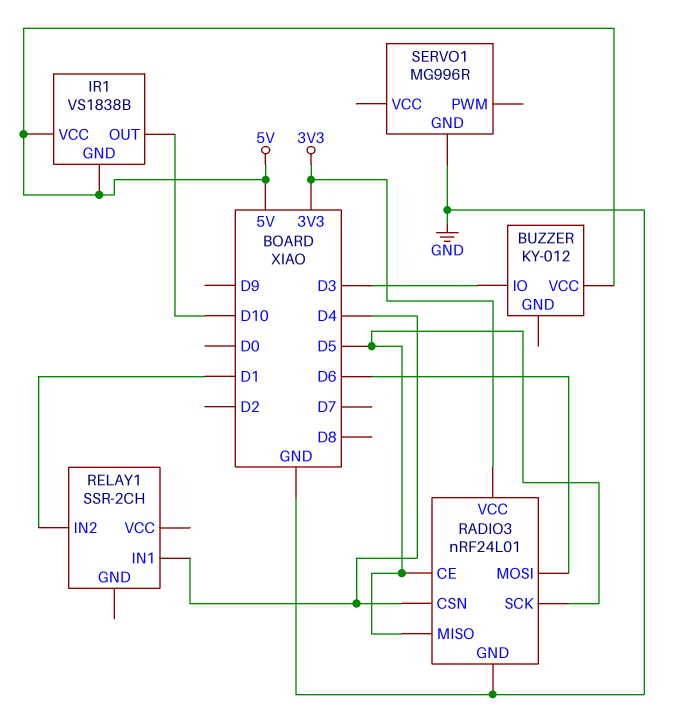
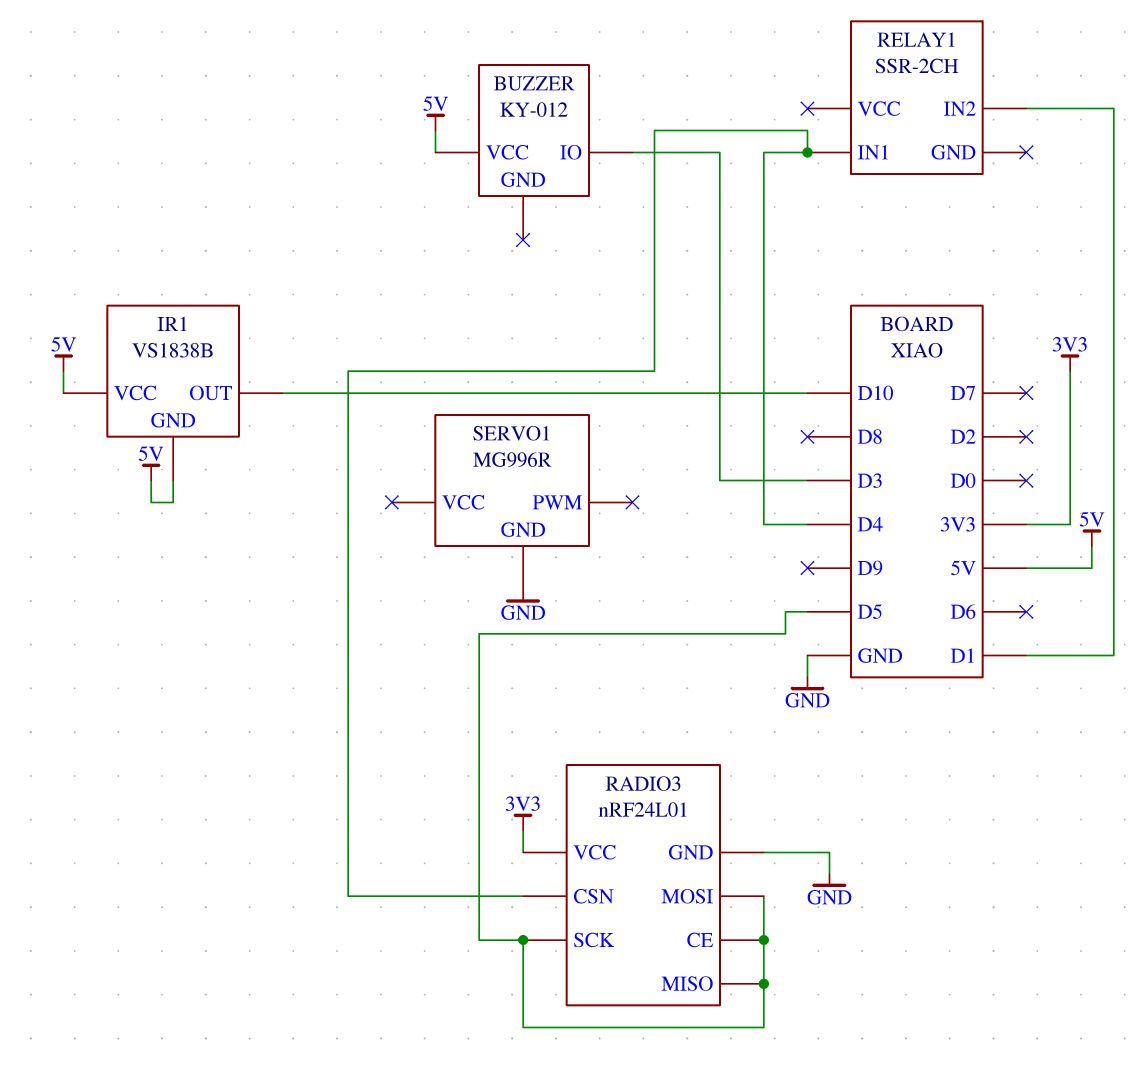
RADIO3 pin MOSI: D6 -> D5

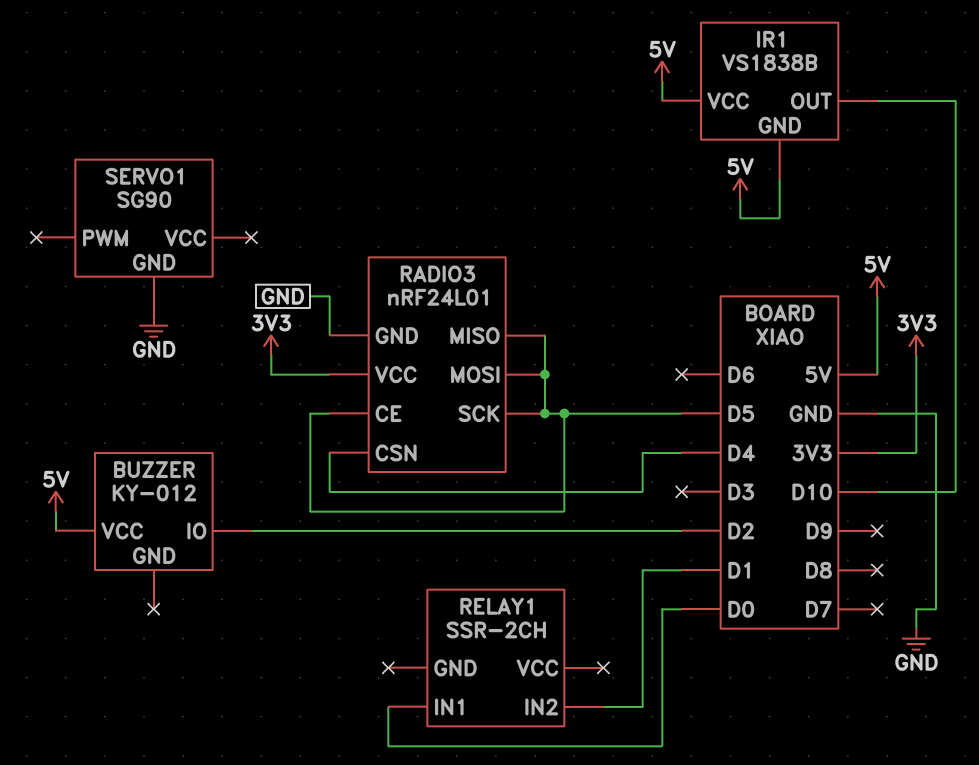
BUZZER pin IO: D3 -> D2
RELAY1 pin IN1: D4 -> D0
SERVO1: MG996R -> SG90

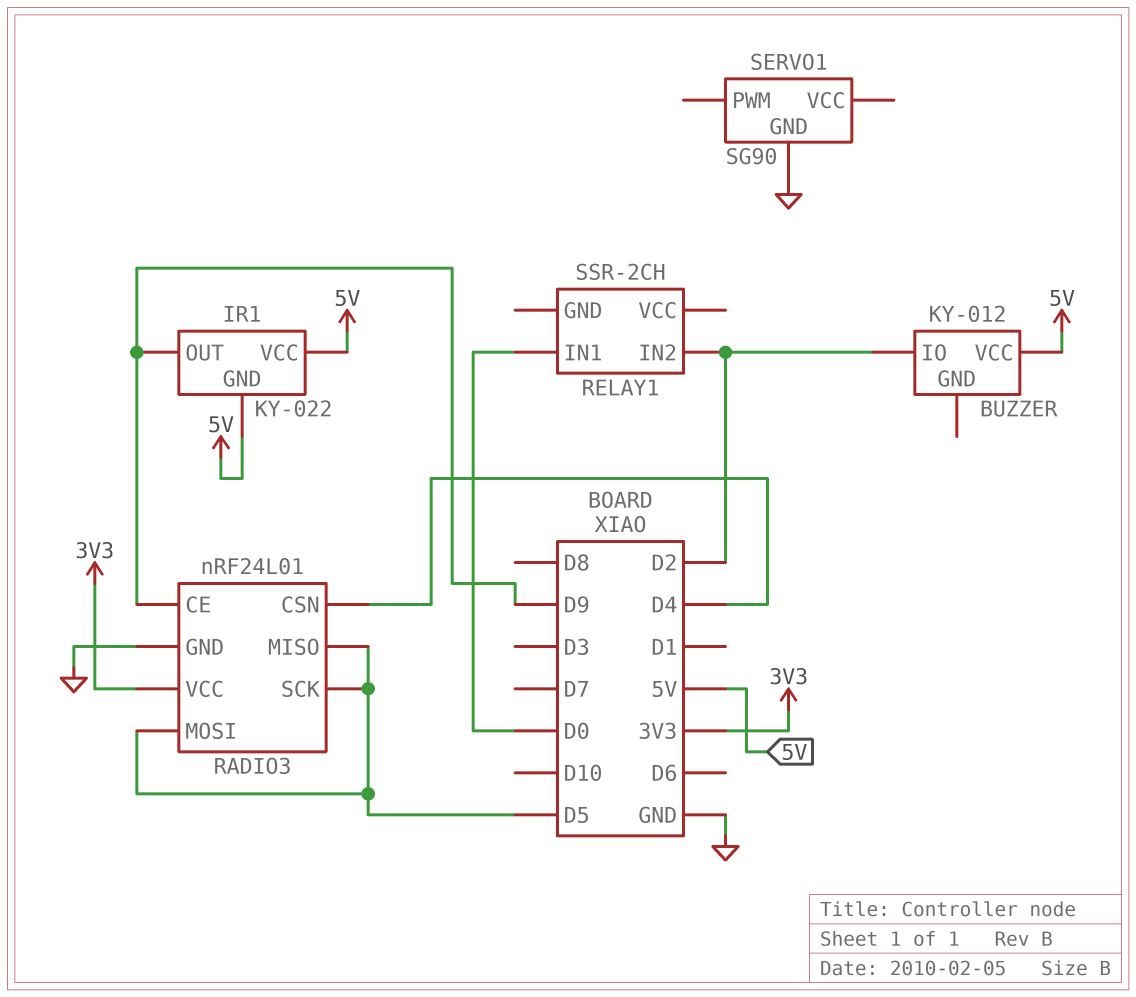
IR1: VS1838B -> KY-022
IR1 pin OUT: D10 -> D9
RADIO3 pin CE: D5 -> D9
RELAY1 pin IN2: D1 -> D2

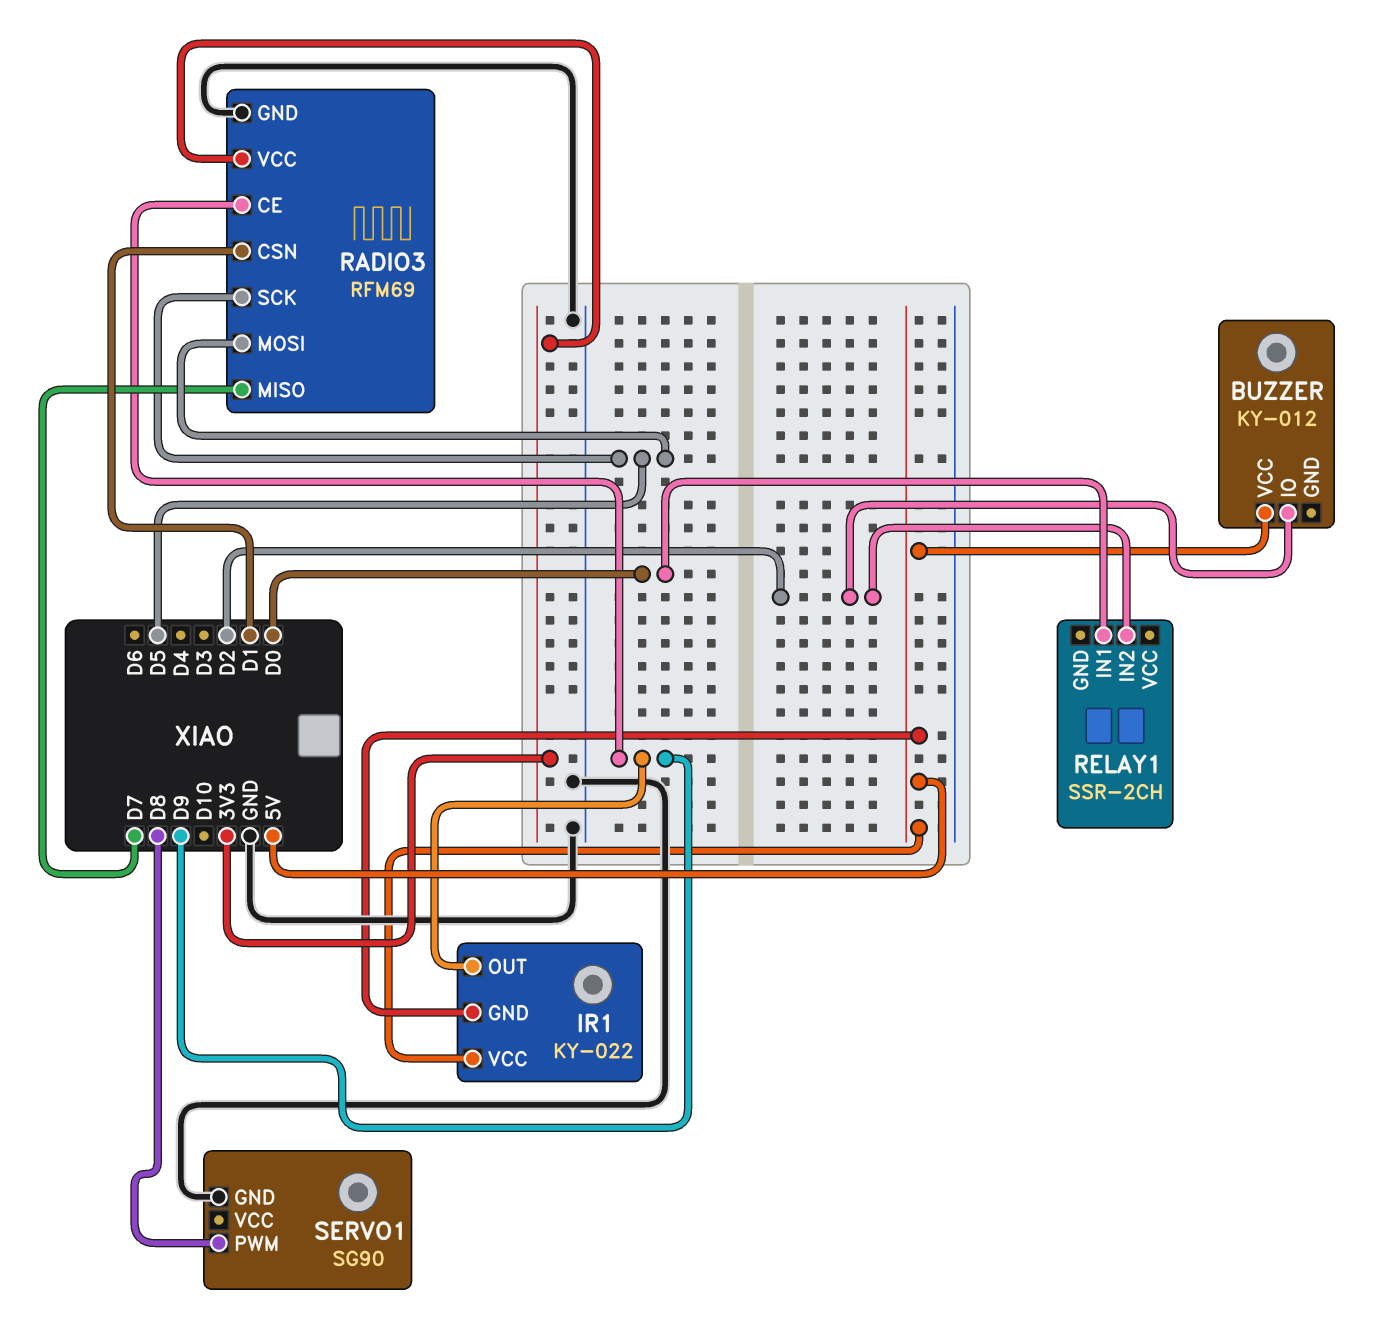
RADIO3: nRF24L01 -> RFM69
RADIO3 pin CSN: D4 -> D1
RADIO3 pin MISO: D5 -> D7
SERVO1 pin PWM: none -> D8

